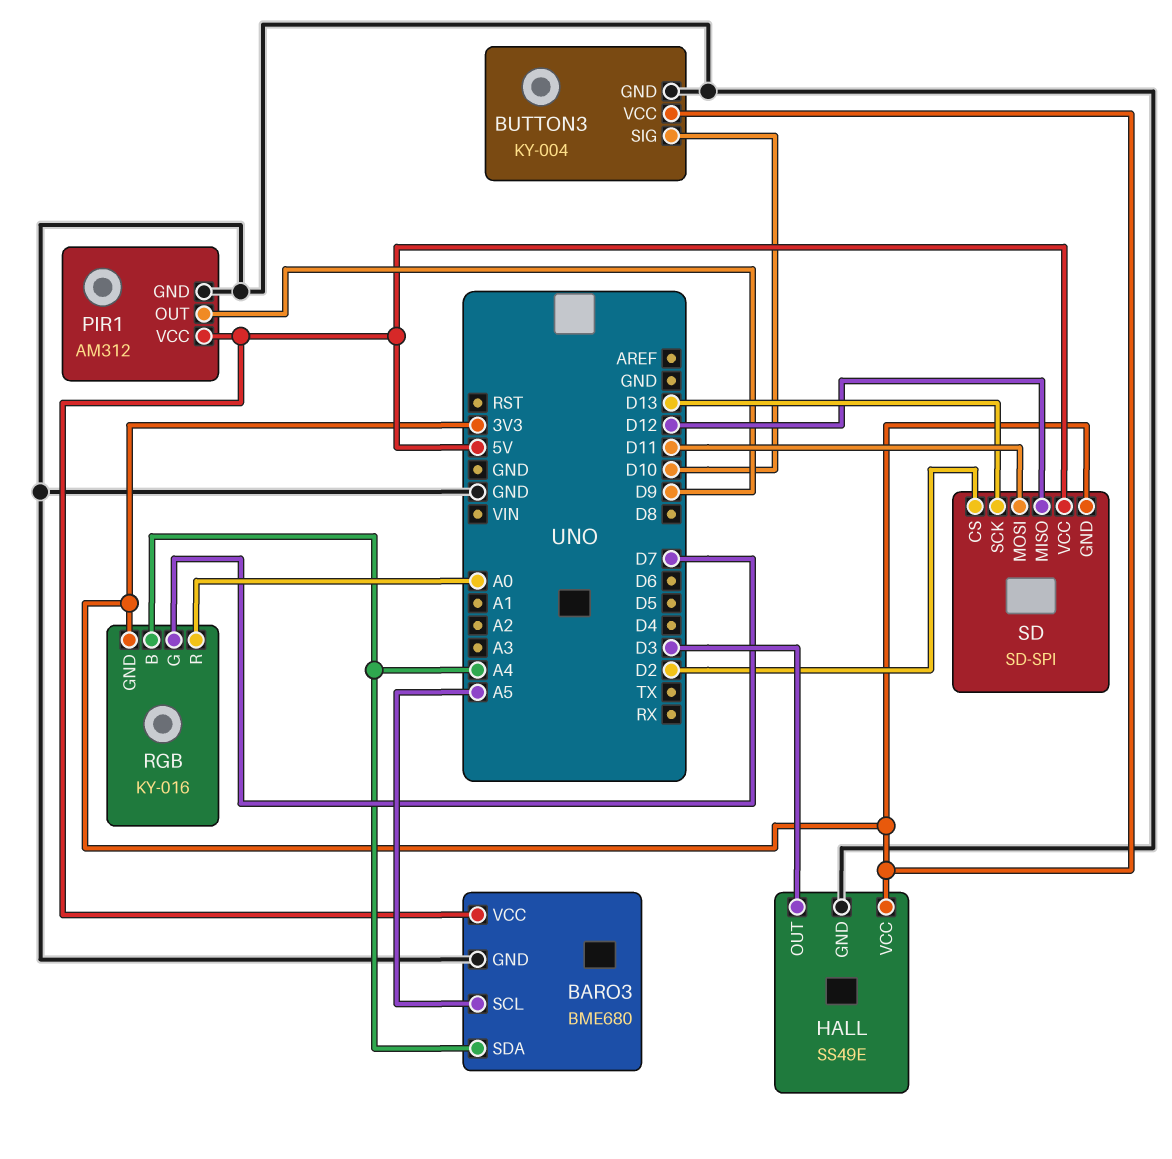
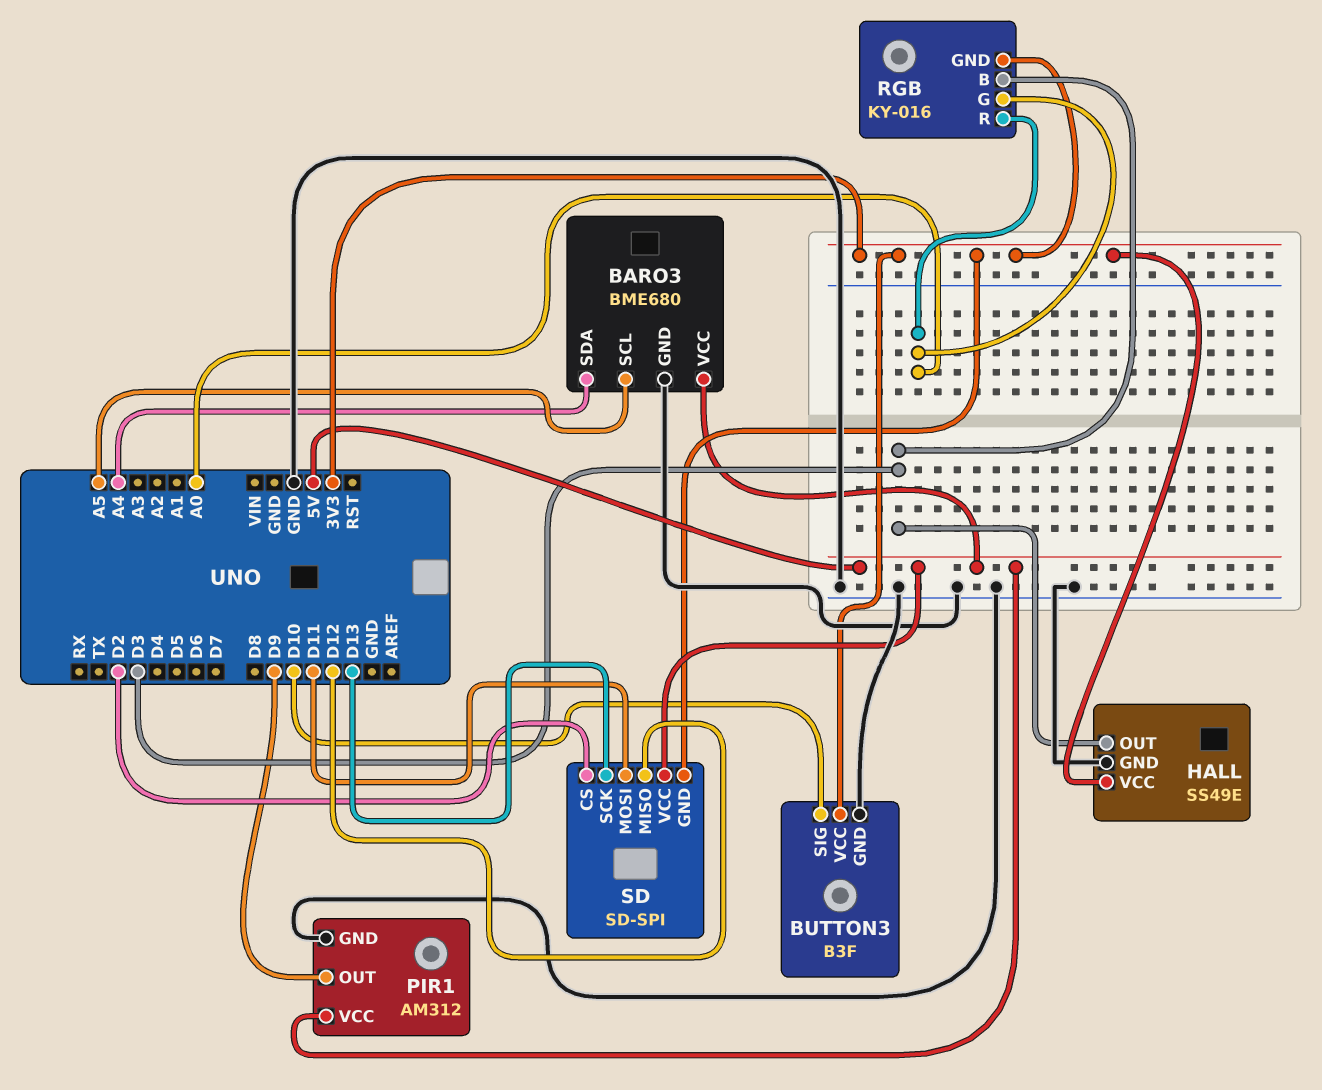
BUTTON3: KY-004 -> B3F
RGB pin B: A4 -> D3
RGB pin G: D7 -> A0

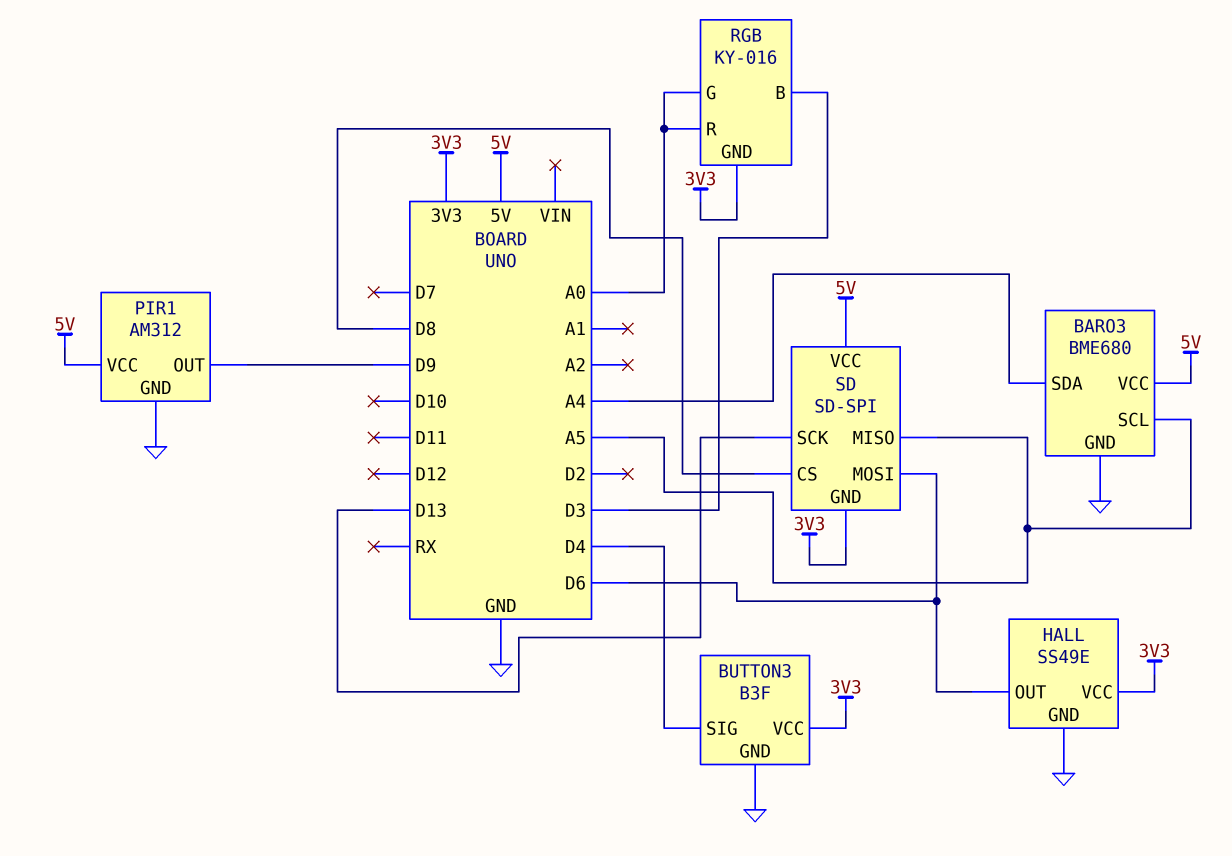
BUTTON3 pin SIG: D10 -> D4
HALL pin OUT: D3 -> D6
SD pin CS: D2 -> D8
SD pin MISO: D12 -> A5
SD pin MOSI: D11 -> D6

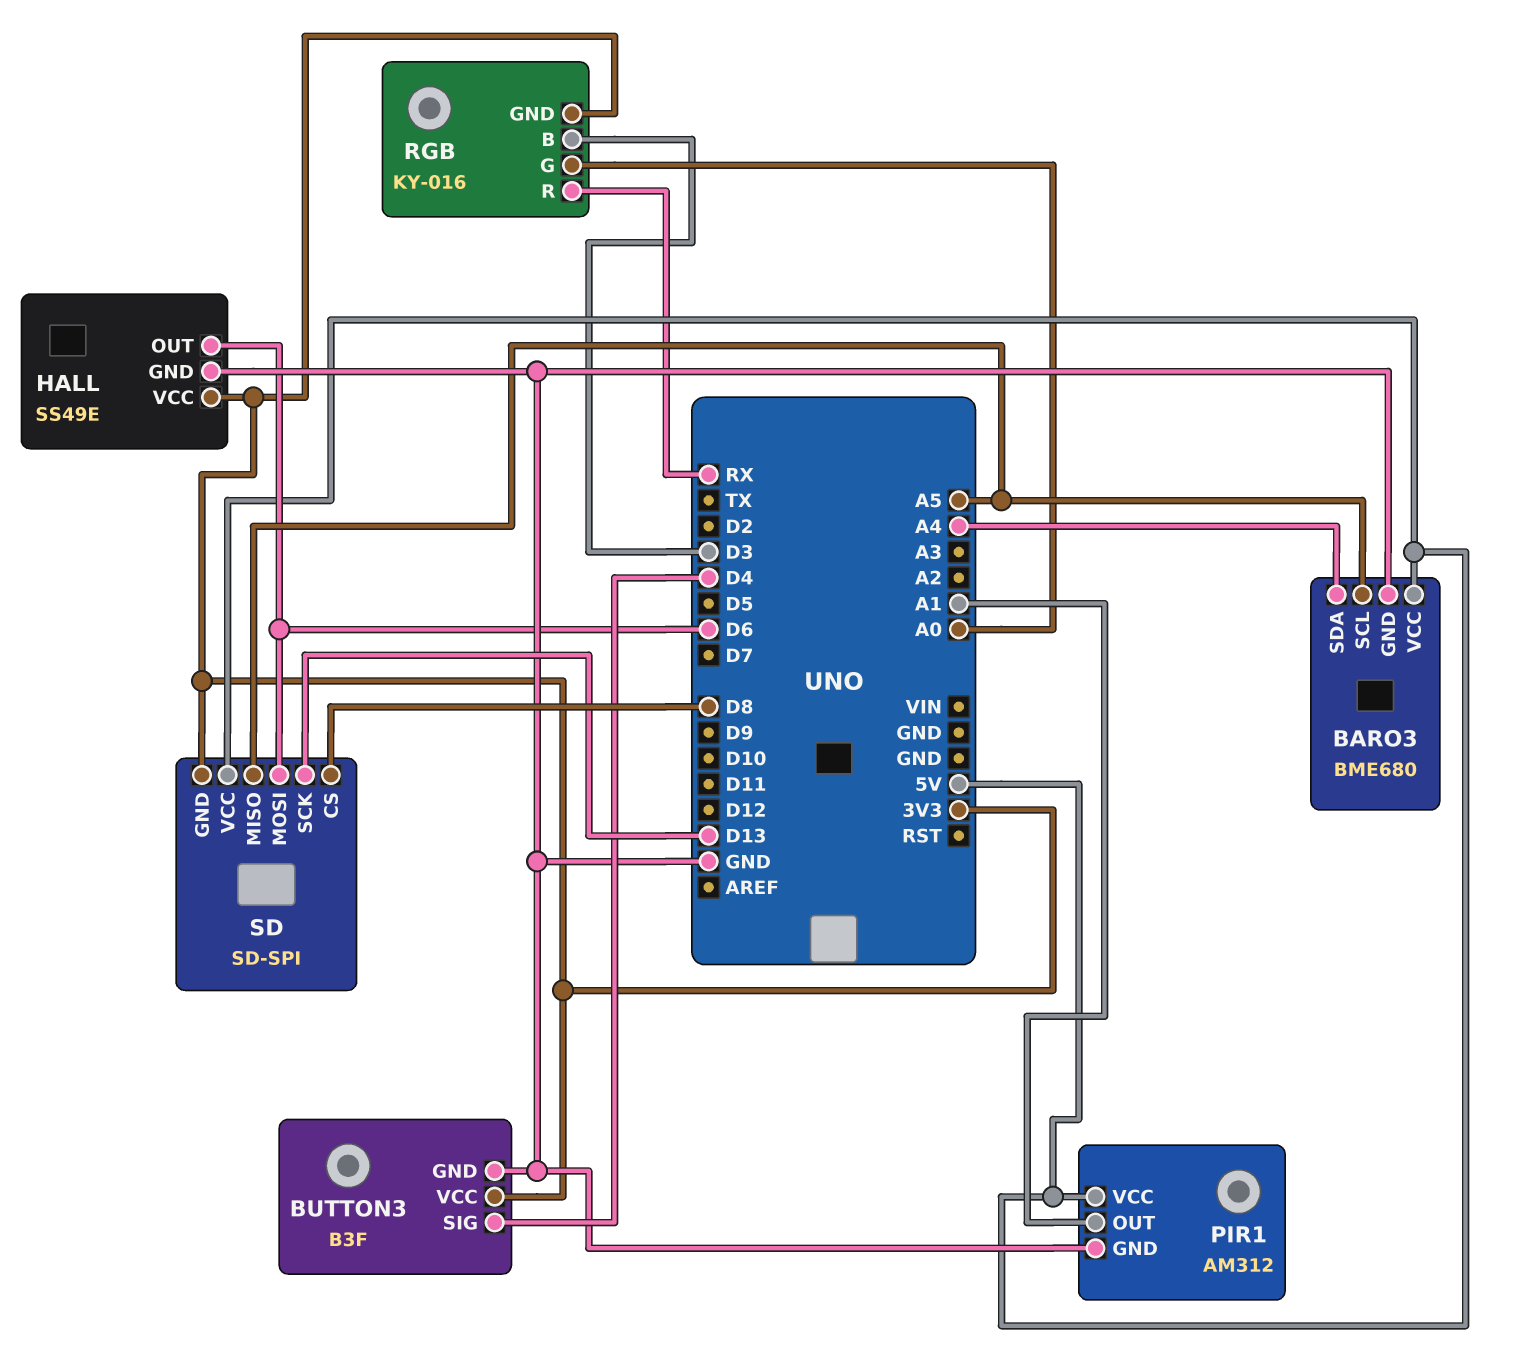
PIR1 pin OUT: D9 -> A1
RGB pin R: A0 -> RX

